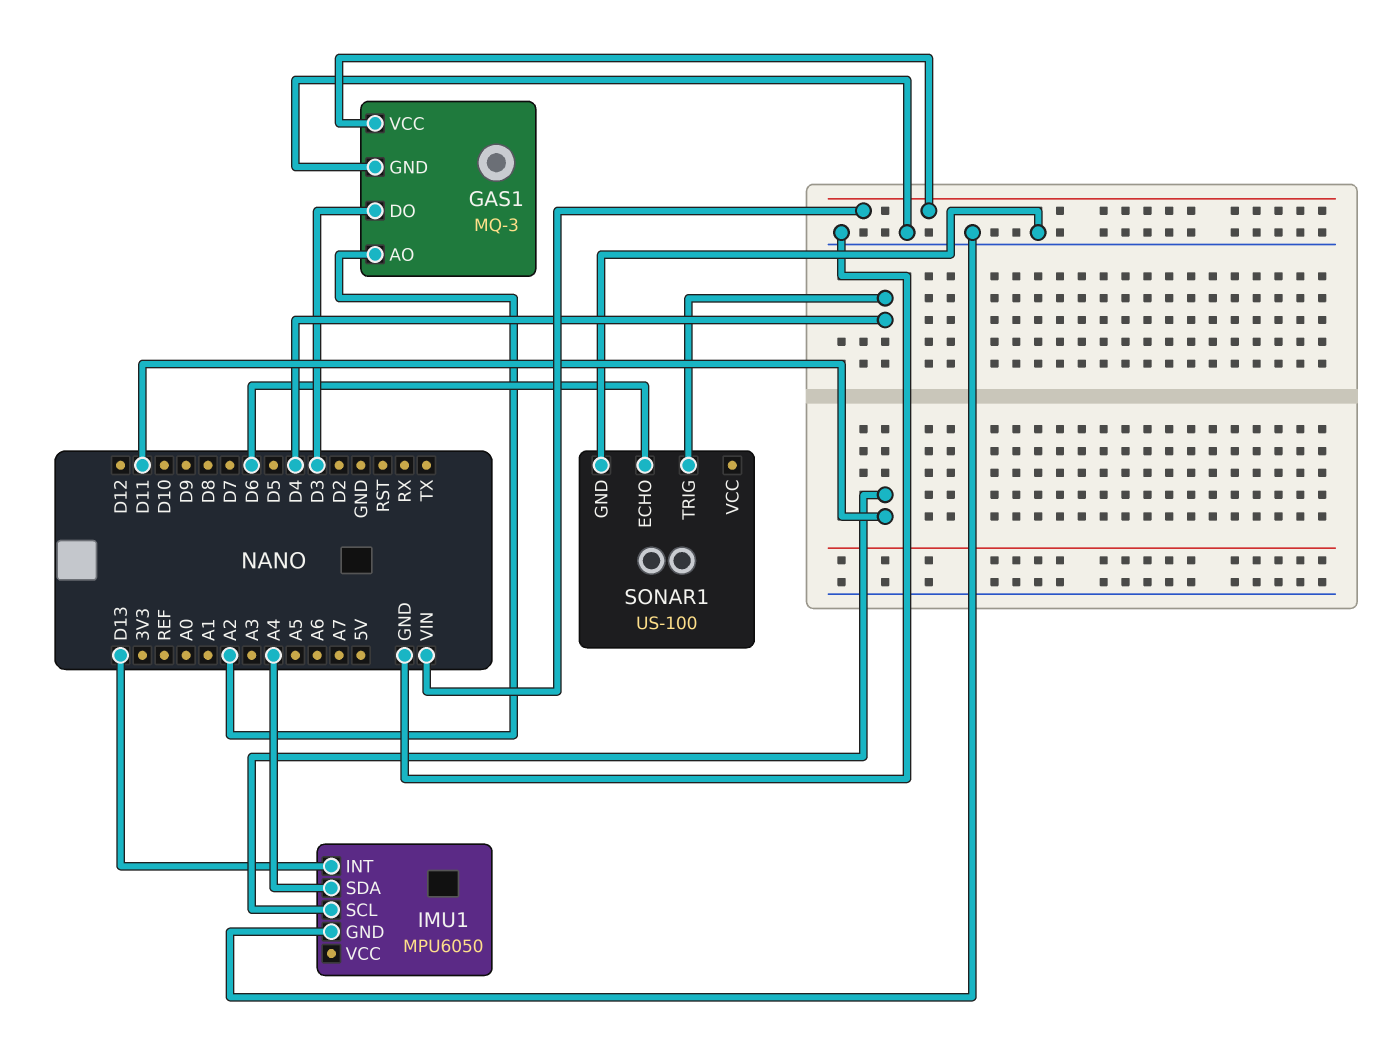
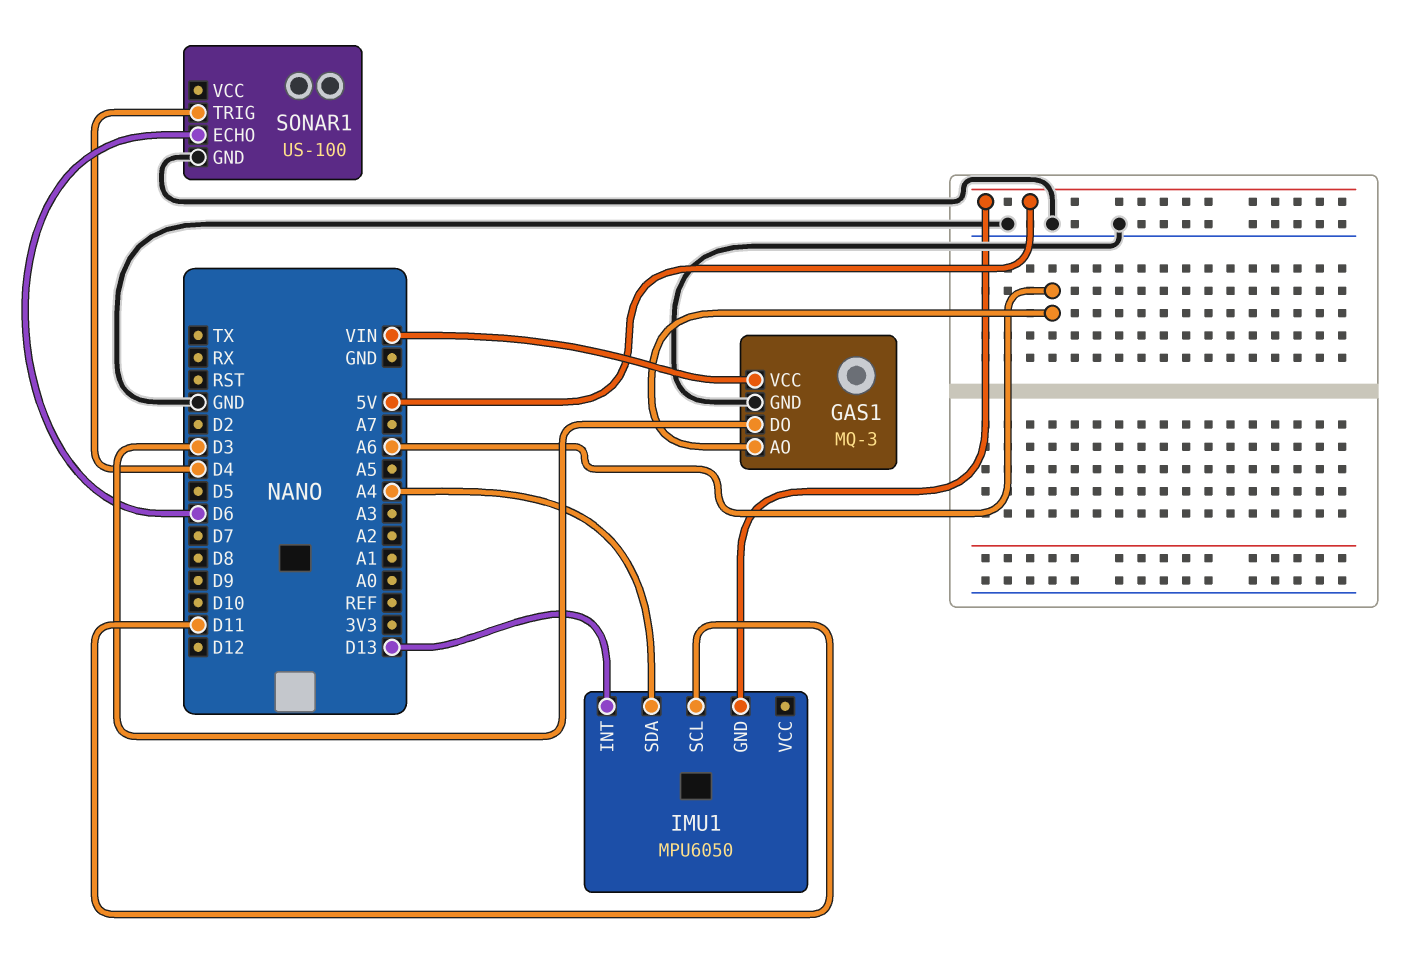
GAS1 pin AO: A2 -> A6
IMU1 pin GND: GND -> 5V

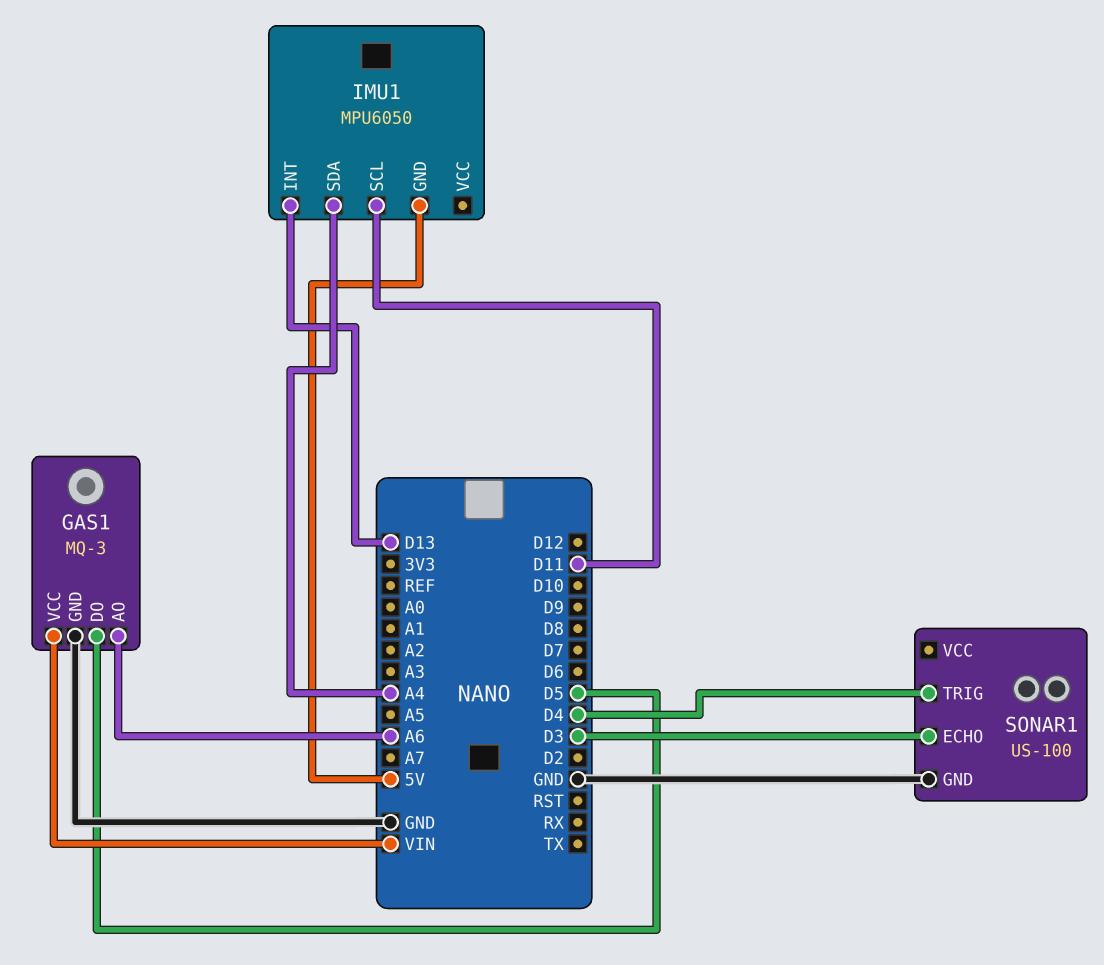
GAS1 pin DO: D3 -> D5
SONAR1 pin ECHO: D6 -> D3

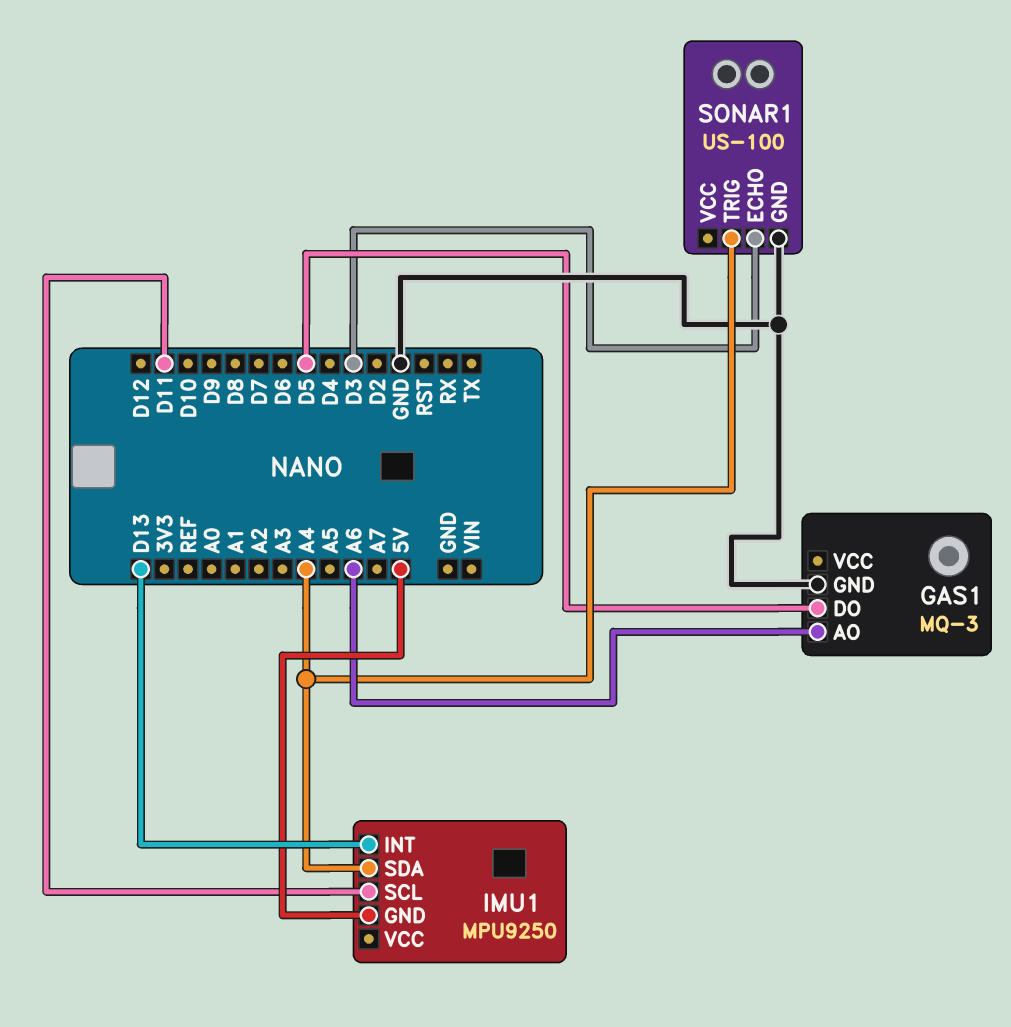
GAS1 pin VCC: VIN -> none
IMU1: MPU6050 -> MPU9250
SONAR1 pin TRIG: D4 -> A4

